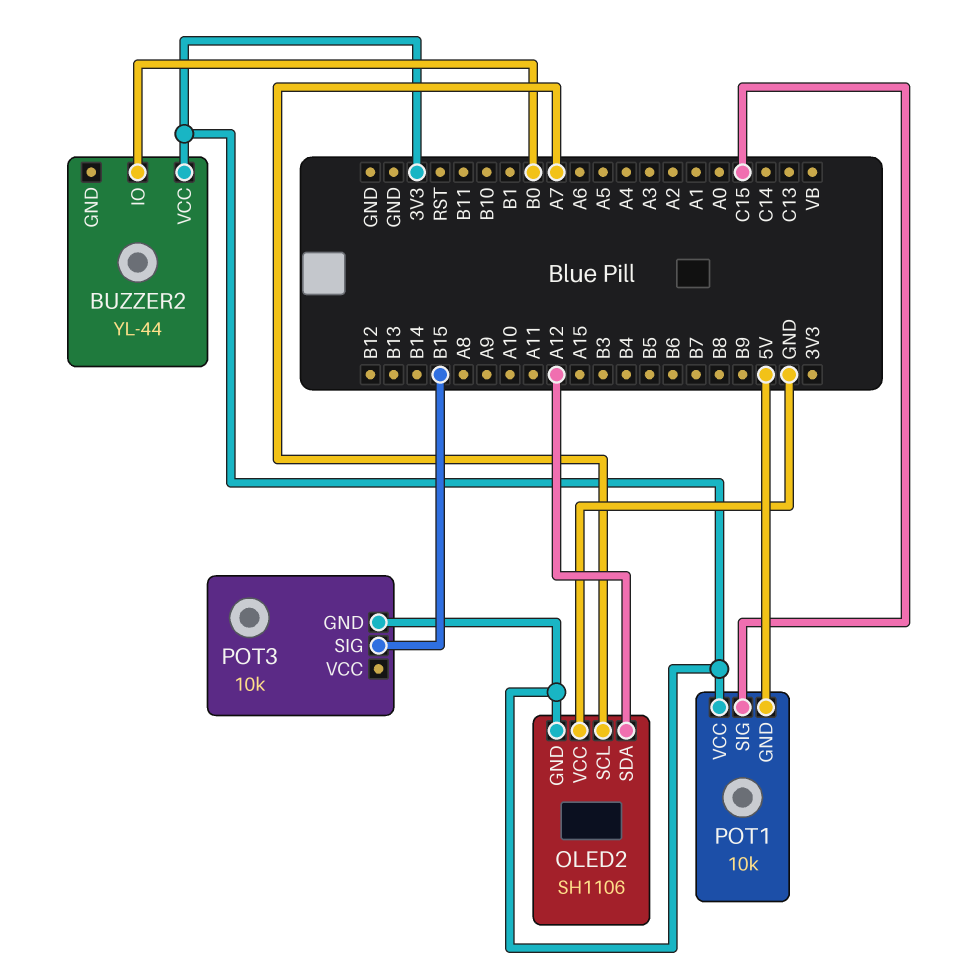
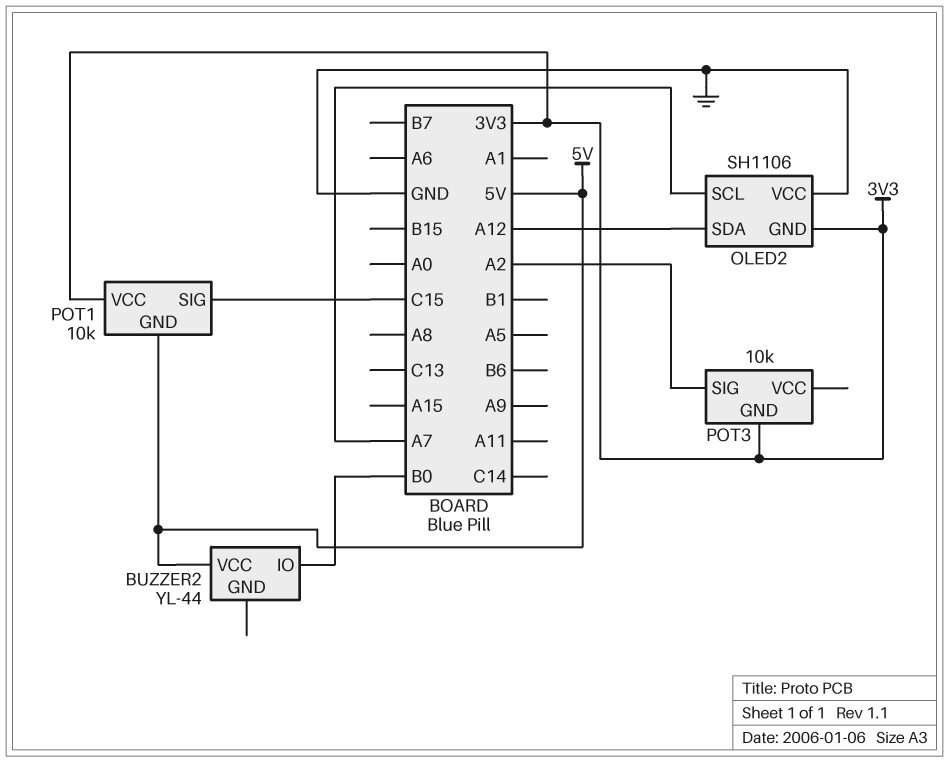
BUZZER2 pin VCC: 3V3 -> 5V
POT3 pin SIG: B15 -> A2

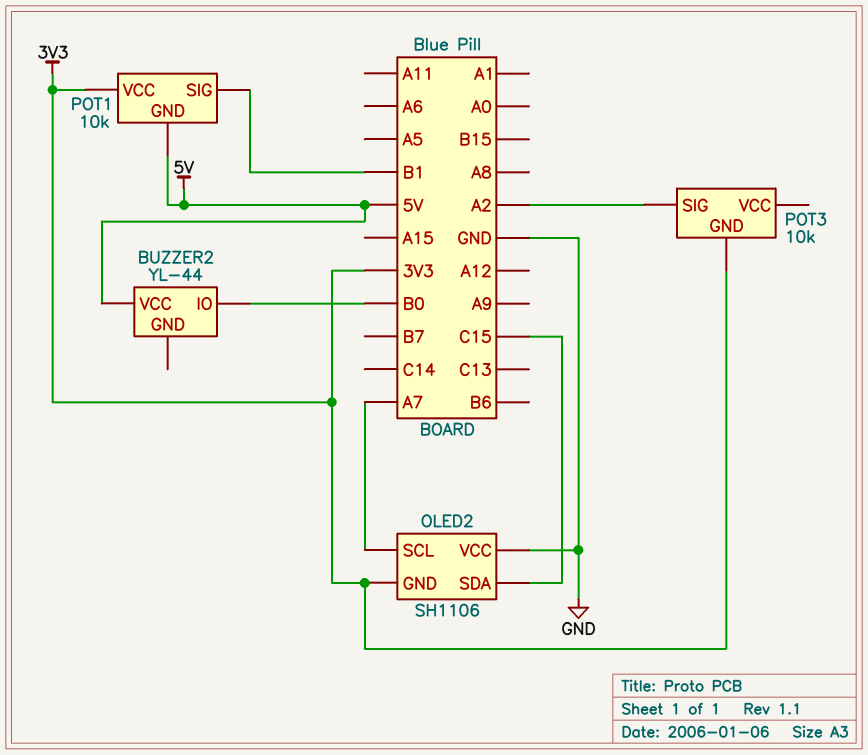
OLED2 pin SDA: A12 -> C15
POT1 pin SIG: C15 -> B1

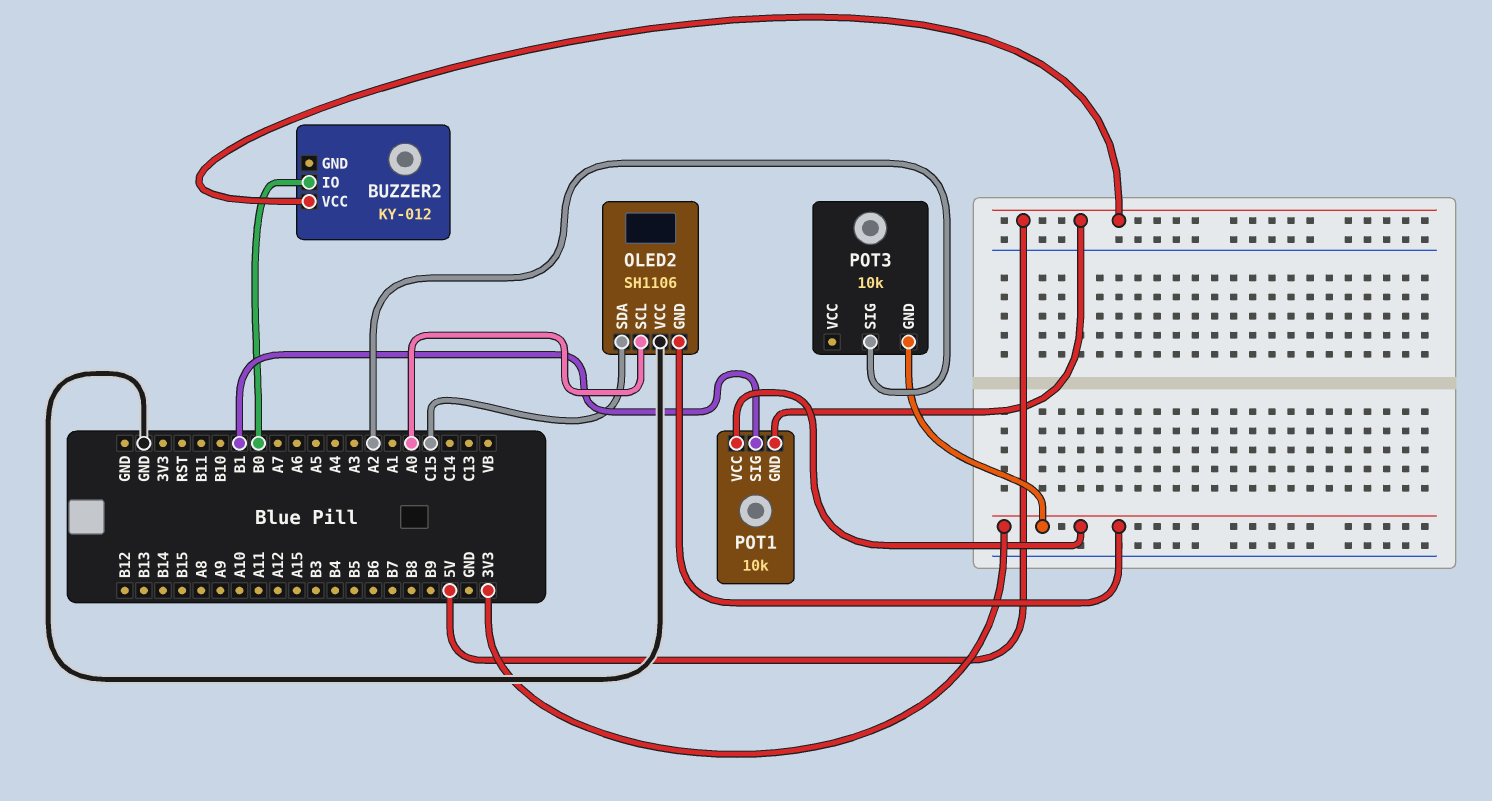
BUZZER2: YL-44 -> KY-012
OLED2 pin SCL: A7 -> A0

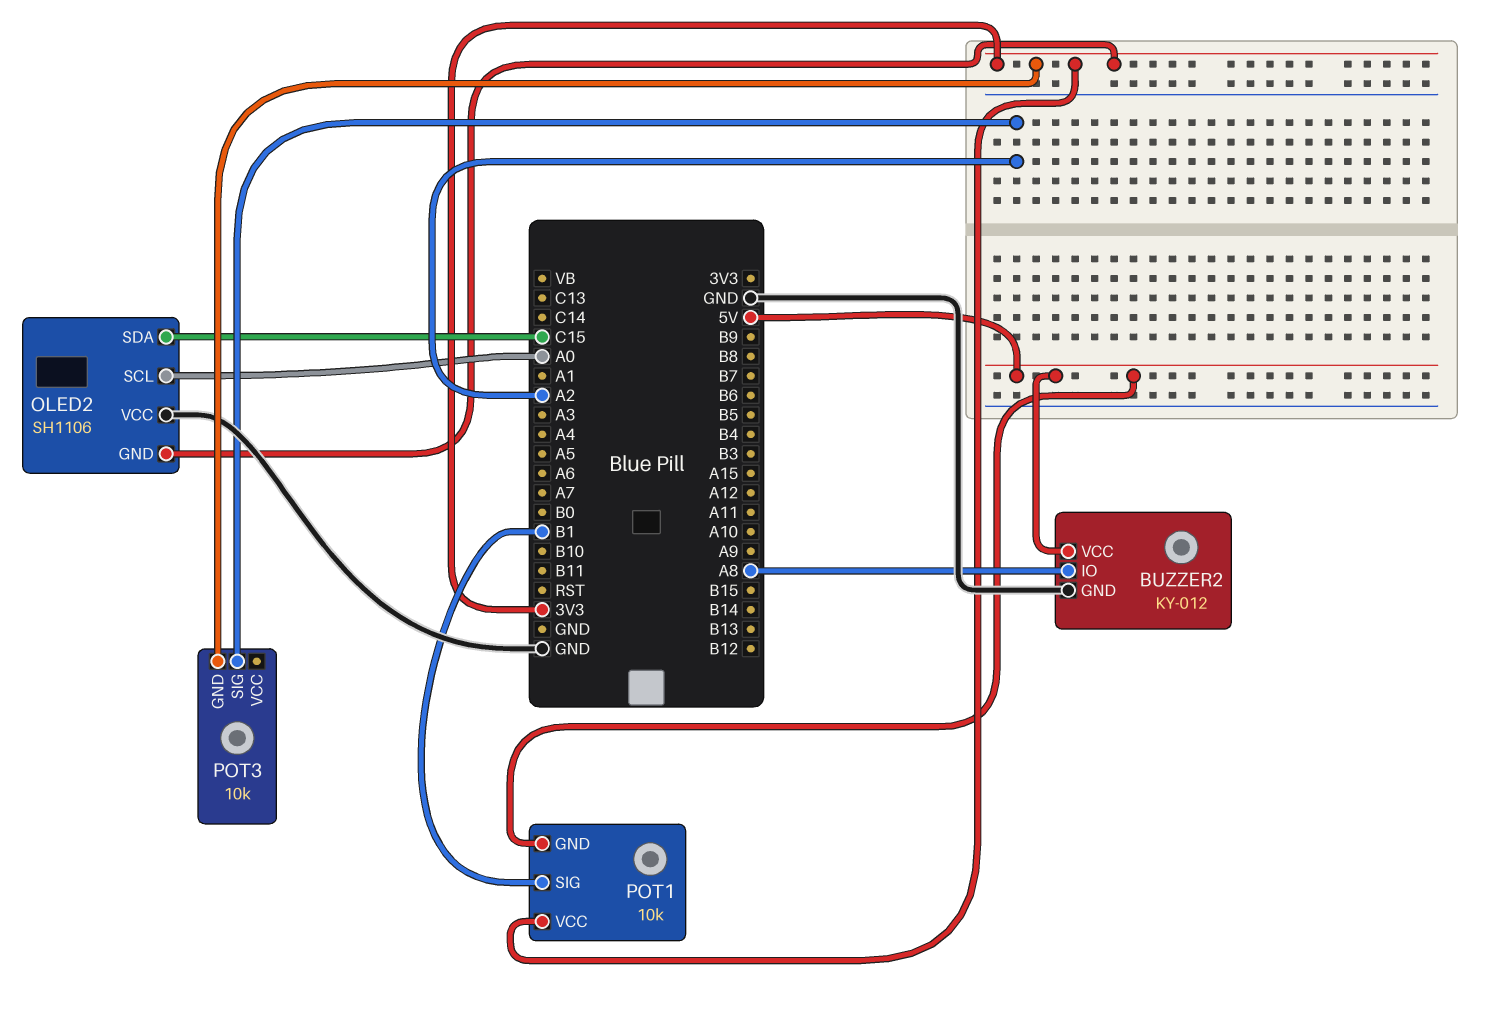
BUZZER2 pin GND: none -> GND
BUZZER2 pin IO: B0 -> A8

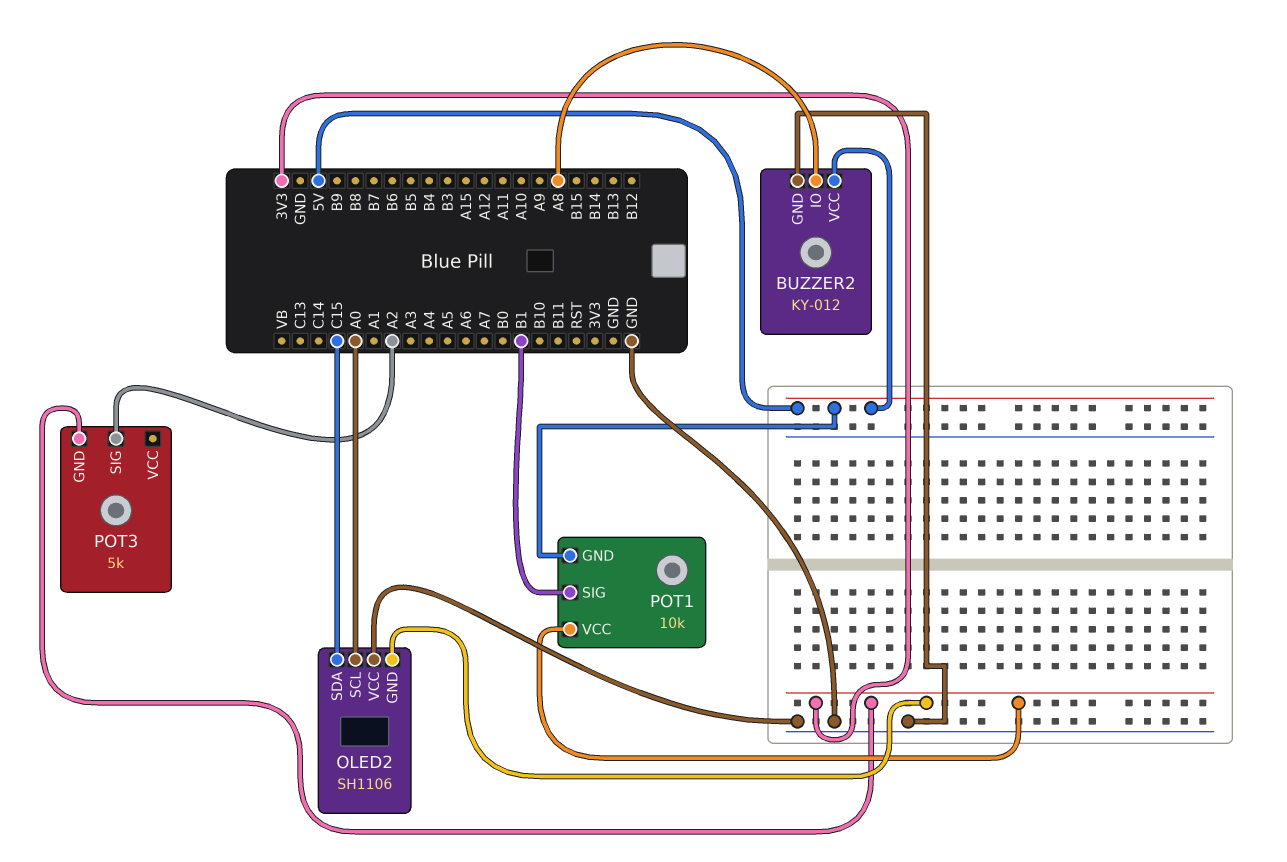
POT3: 10k -> 5k

